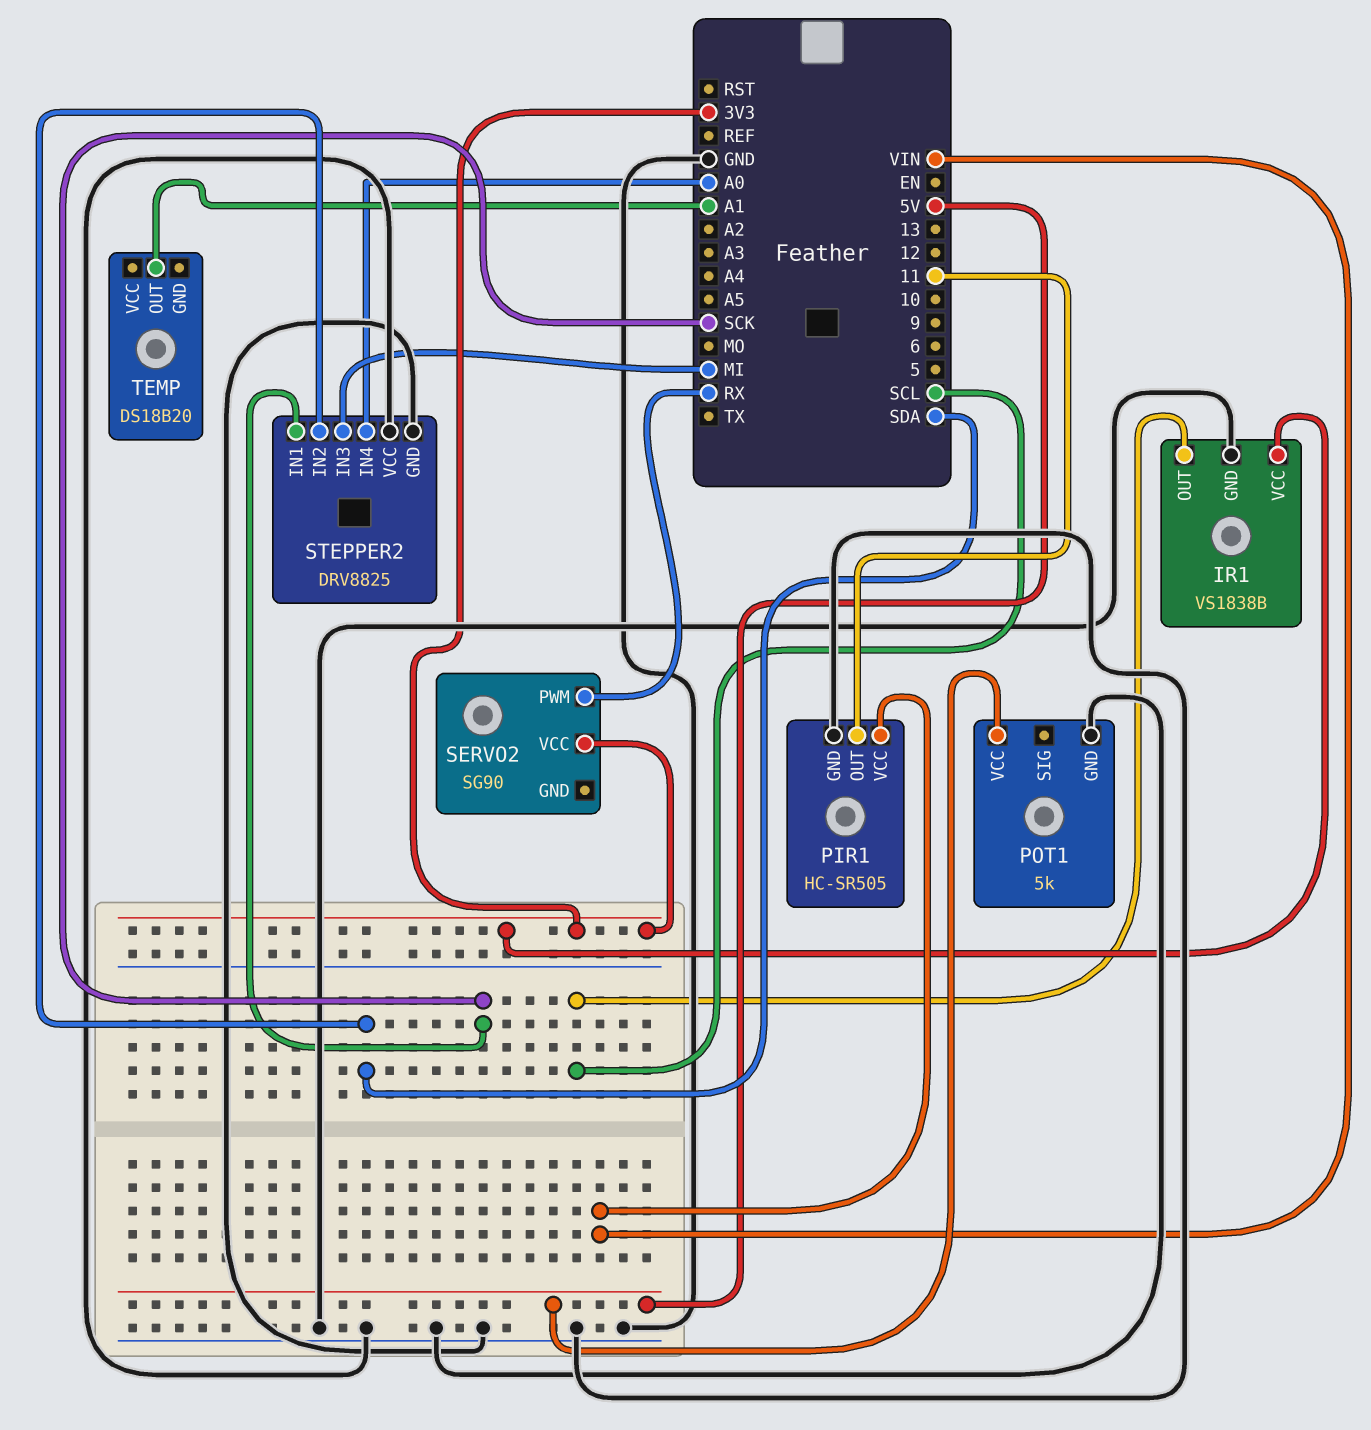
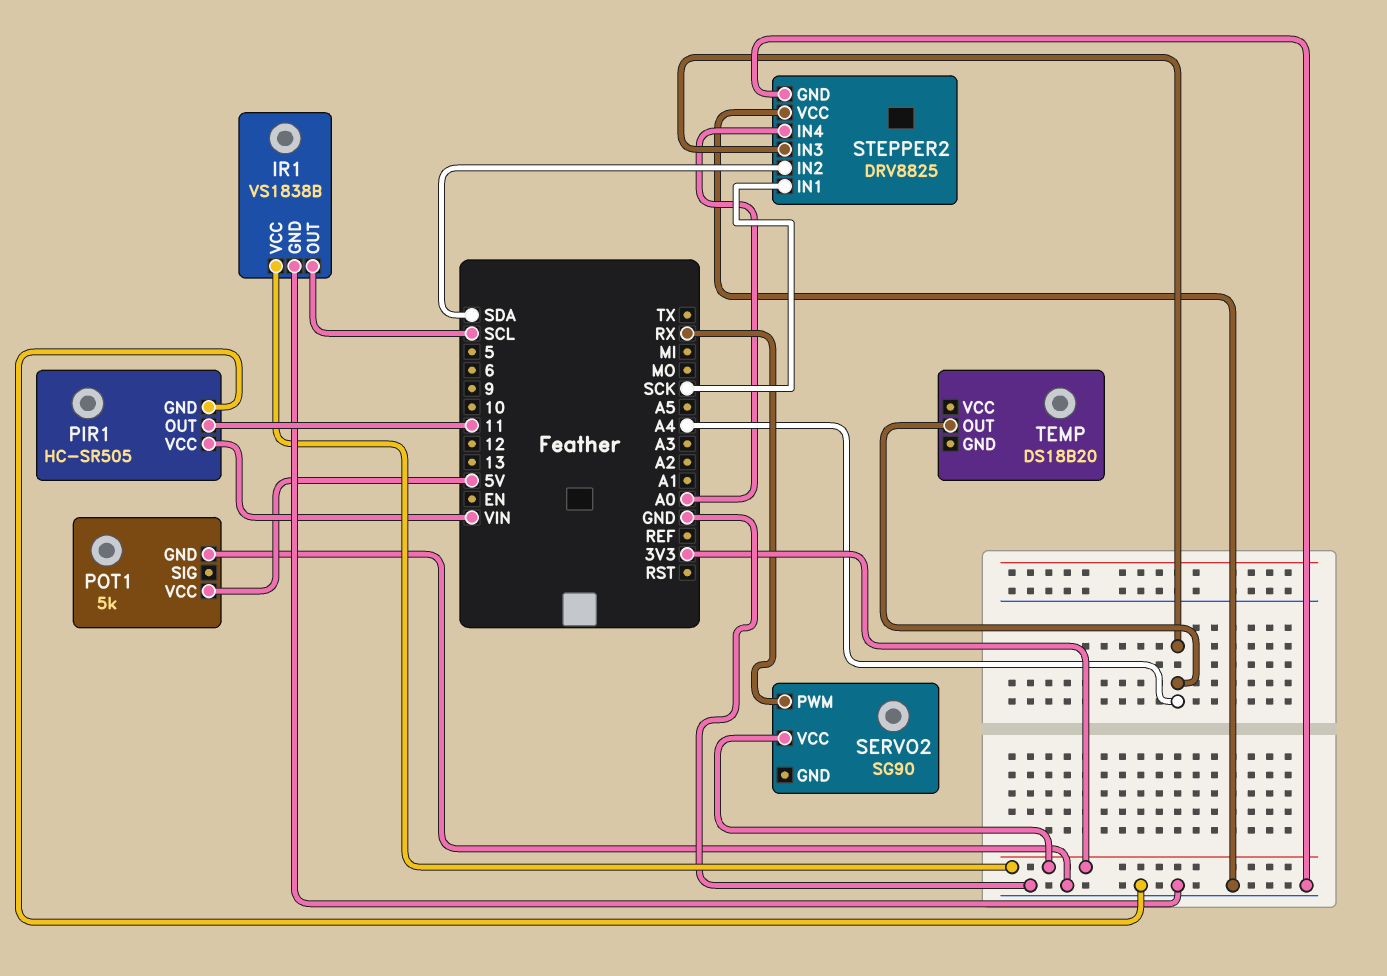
STEPPER2 pin IN3: MI -> A4
TEMP pin OUT: A1 -> A4

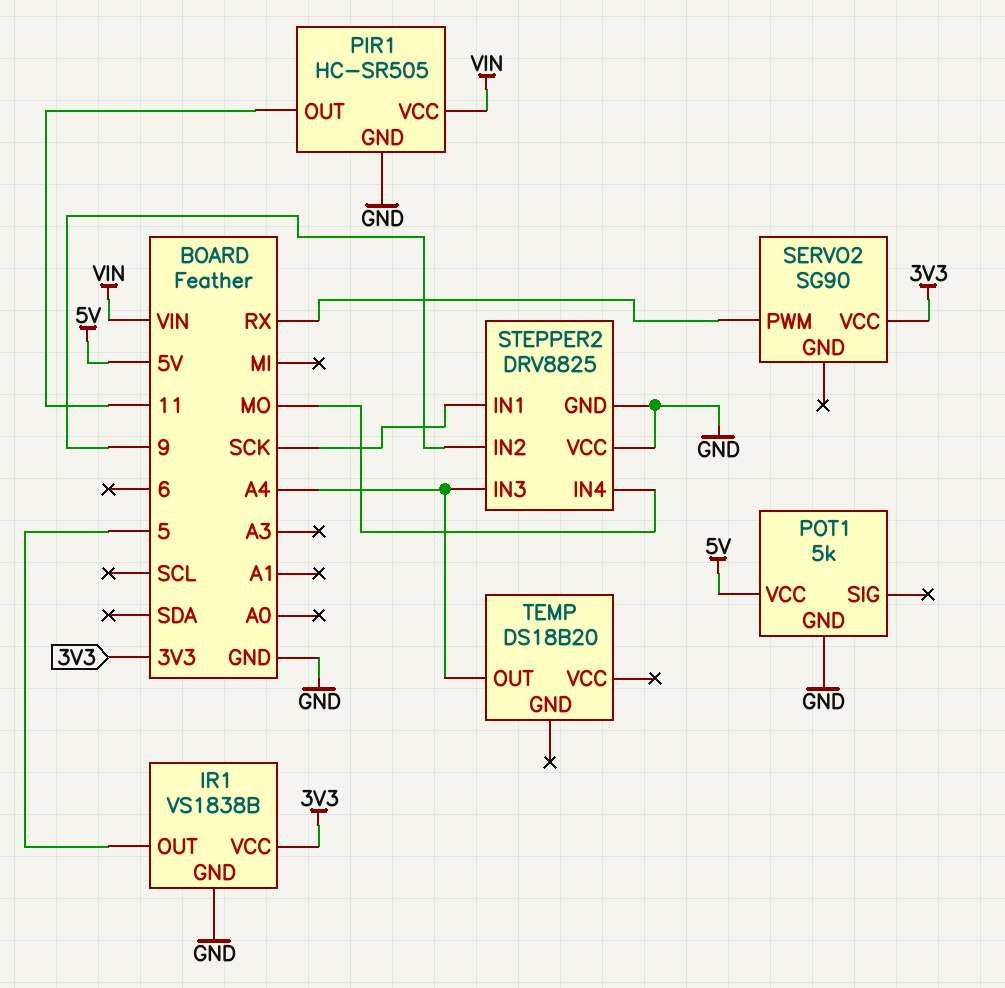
IR1 pin OUT: SCL -> 5
STEPPER2 pin IN2: SDA -> 9
STEPPER2 pin IN4: A0 -> MO

